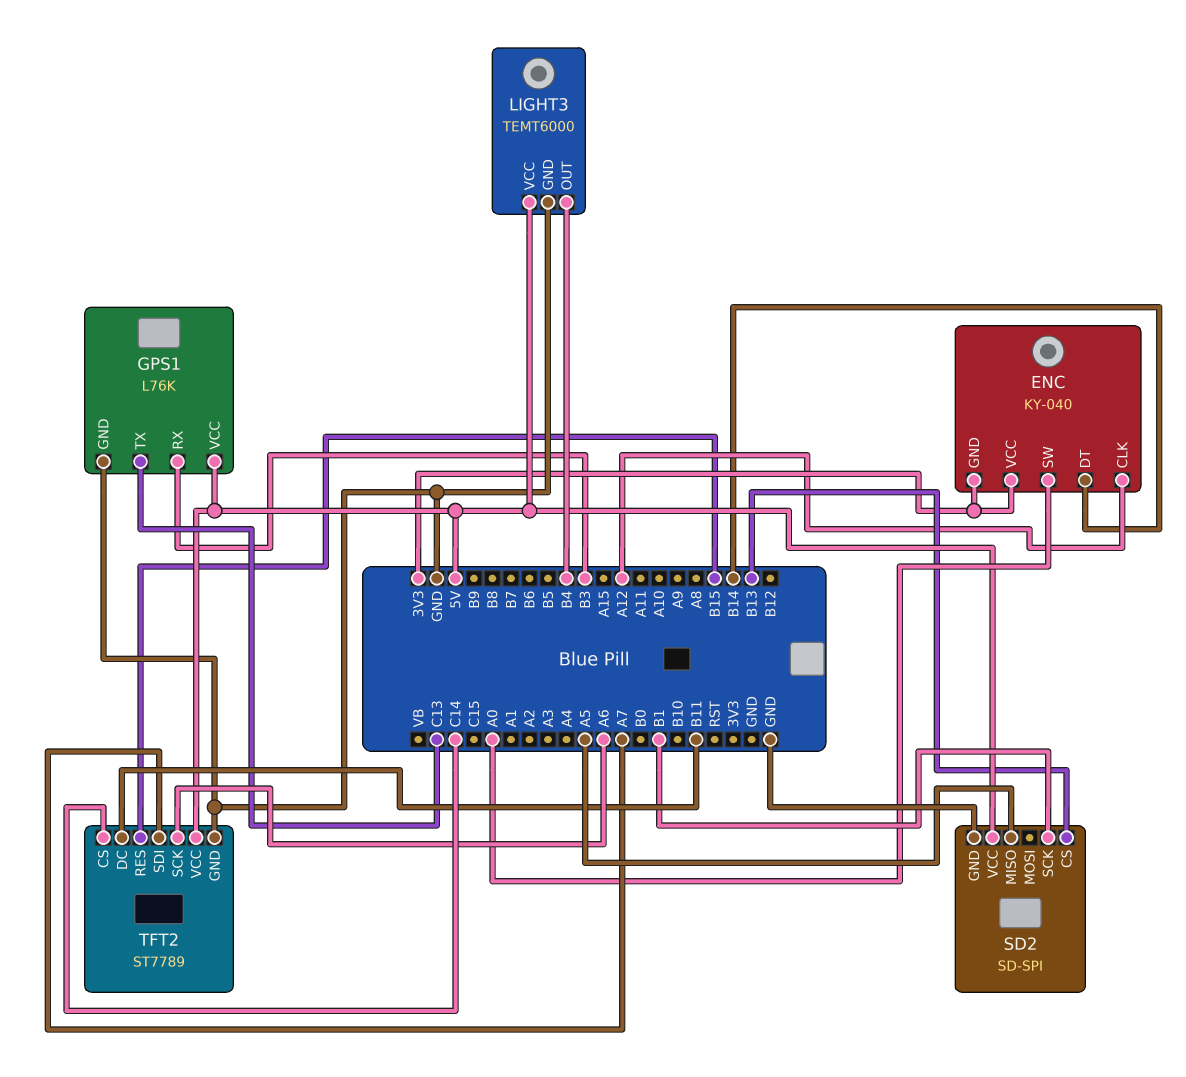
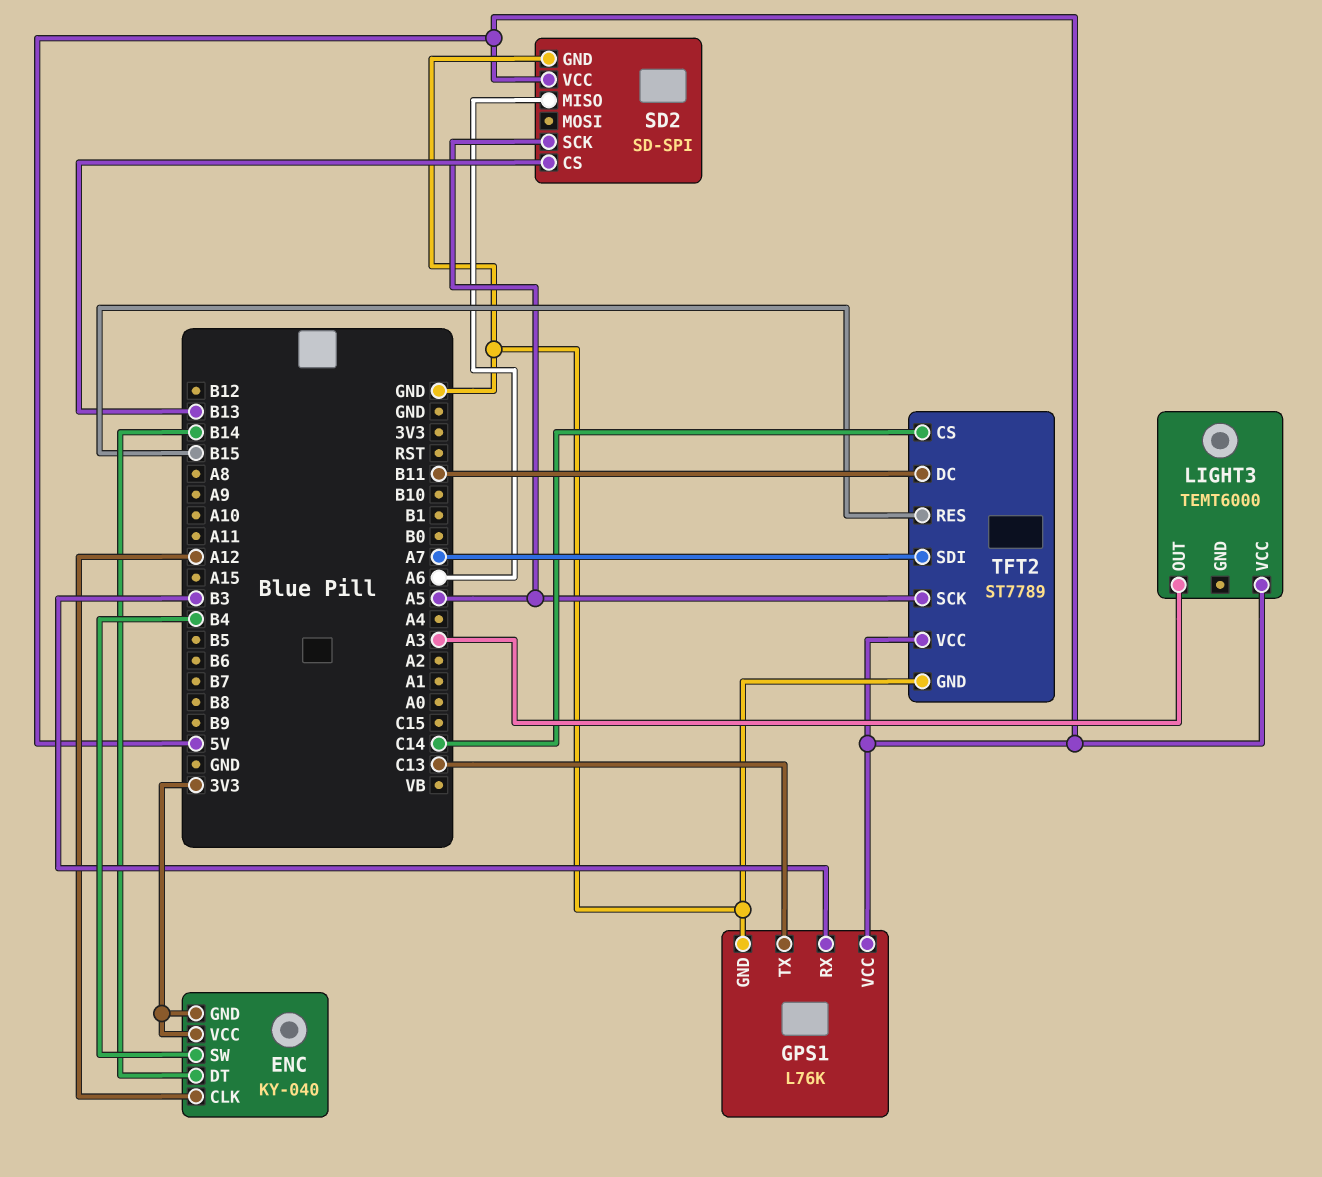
ENC pin SW: A0 -> B4
LIGHT3 pin GND: GND -> none
LIGHT3 pin OUT: B4 -> A3
SD2 pin MISO: A5 -> A6
SD2 pin SCK: B1 -> A5
TFT2 pin SCK: A6 -> A5

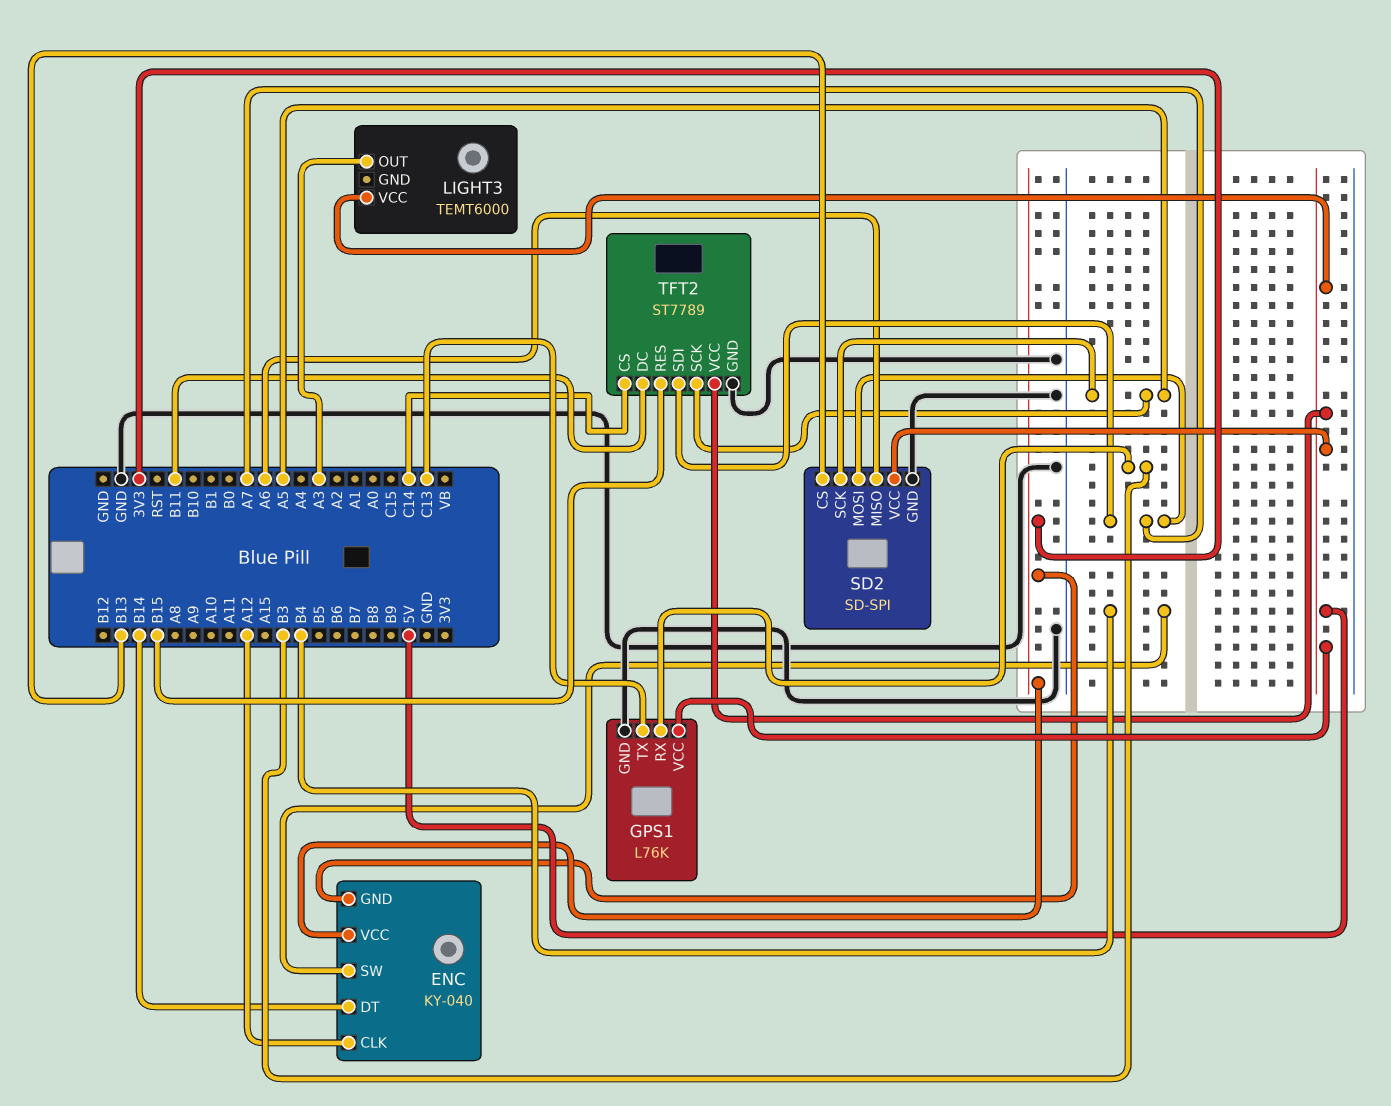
SD2 pin MOSI: none -> A7

